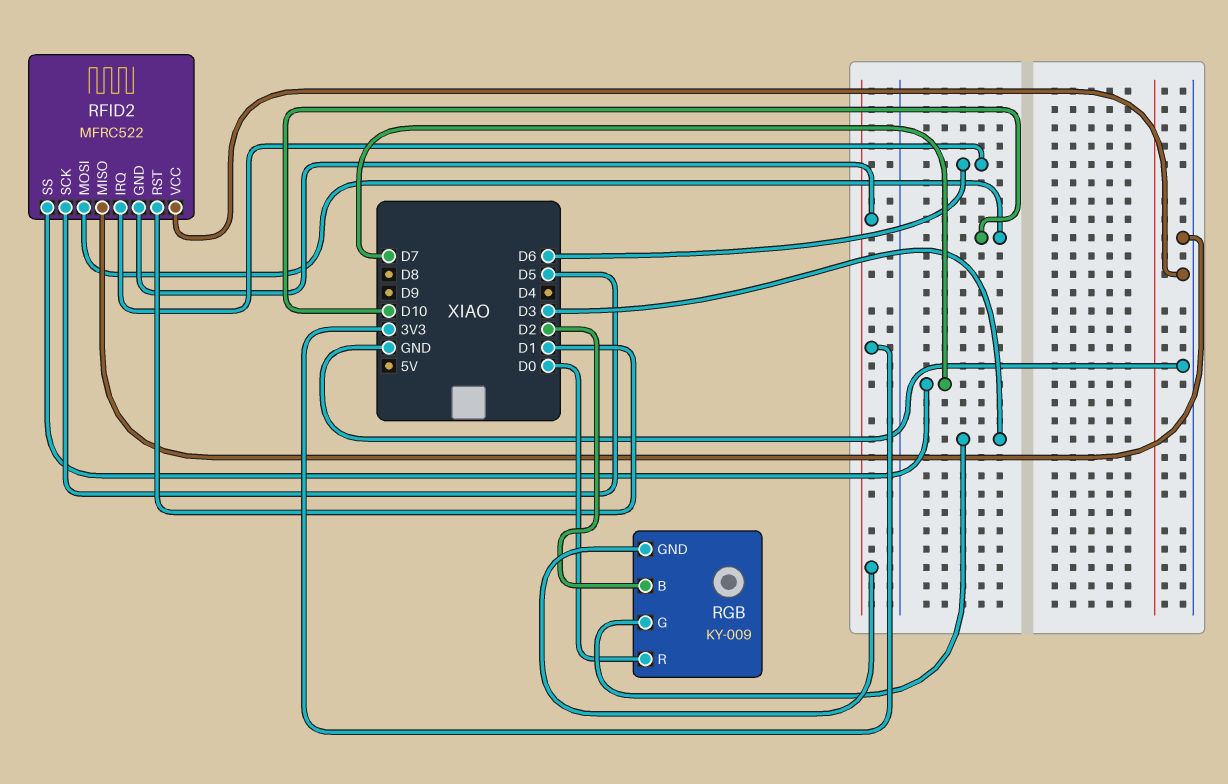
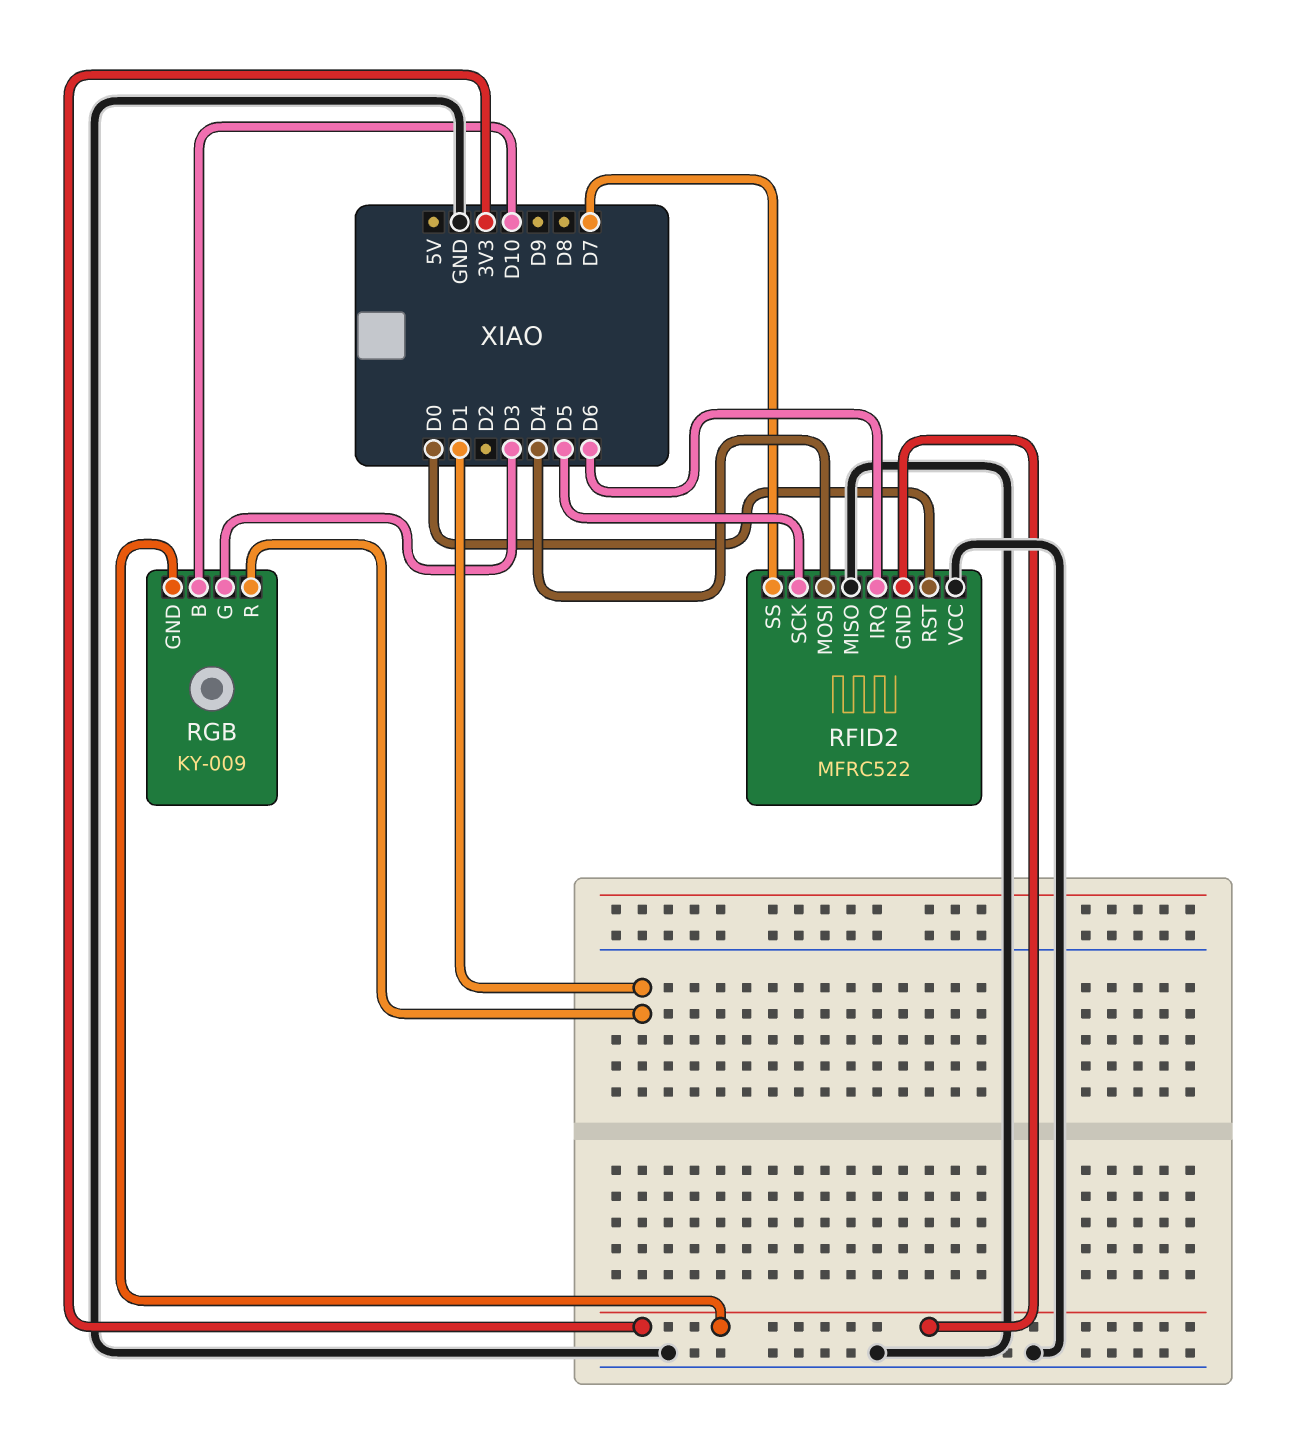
RFID2 pin MOSI: D10 -> D4
RFID2 pin RST: D1 -> D0
RGB pin B: D2 -> D10
RGB pin R: D0 -> D1

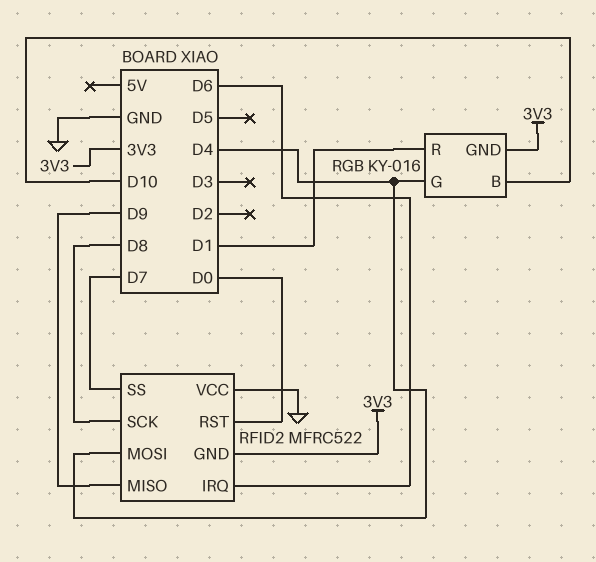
RFID2 pin MISO: GND -> D9
RFID2 pin SCK: D5 -> D8
RGB: KY-009 -> KY-016
RGB pin G: D3 -> D4

